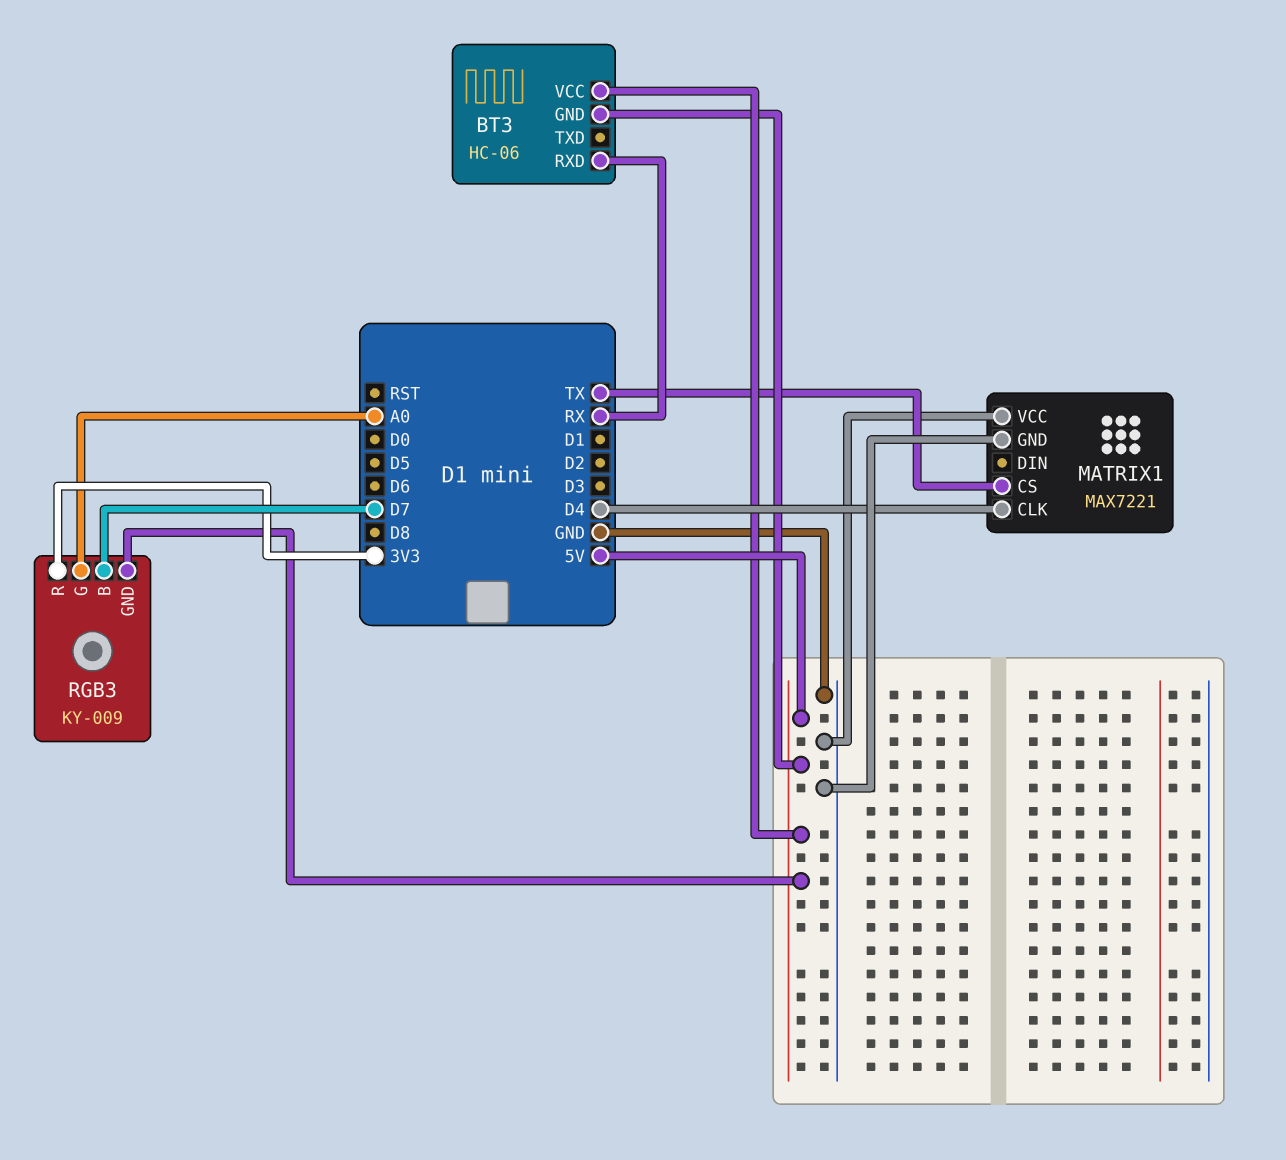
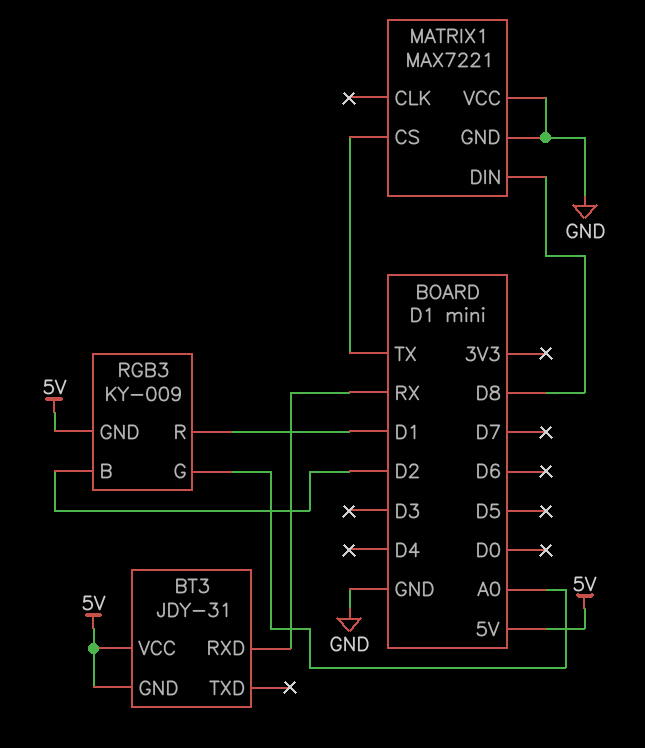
BT3: HC-06 -> JDY-31
MATRIX1 pin CLK: D4 -> none
MATRIX1 pin DIN: none -> D8
RGB3 pin B: D7 -> D2
RGB3 pin R: 3V3 -> D1

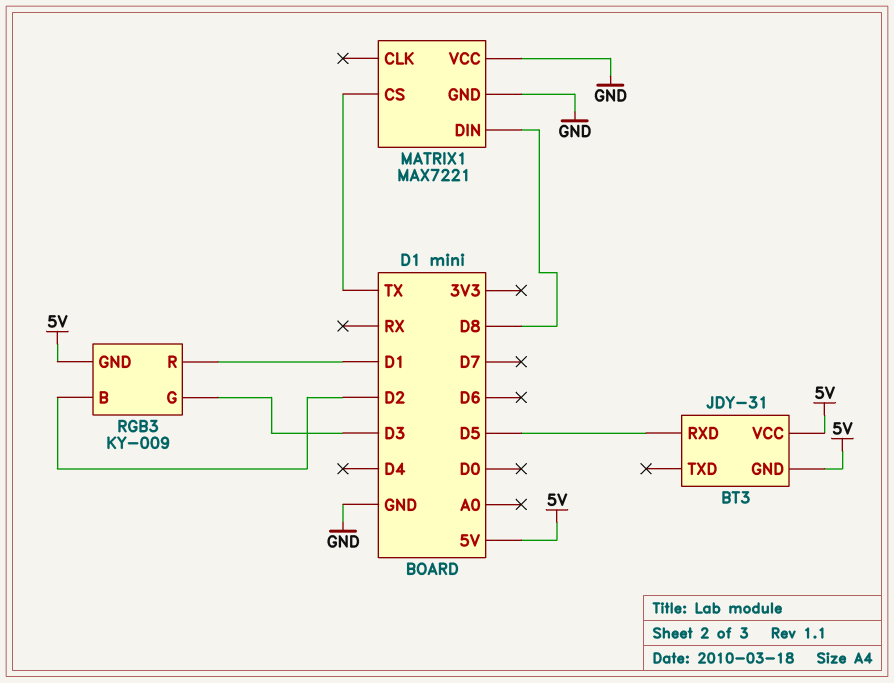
BT3 pin RXD: RX -> D5
RGB3 pin G: A0 -> D3

